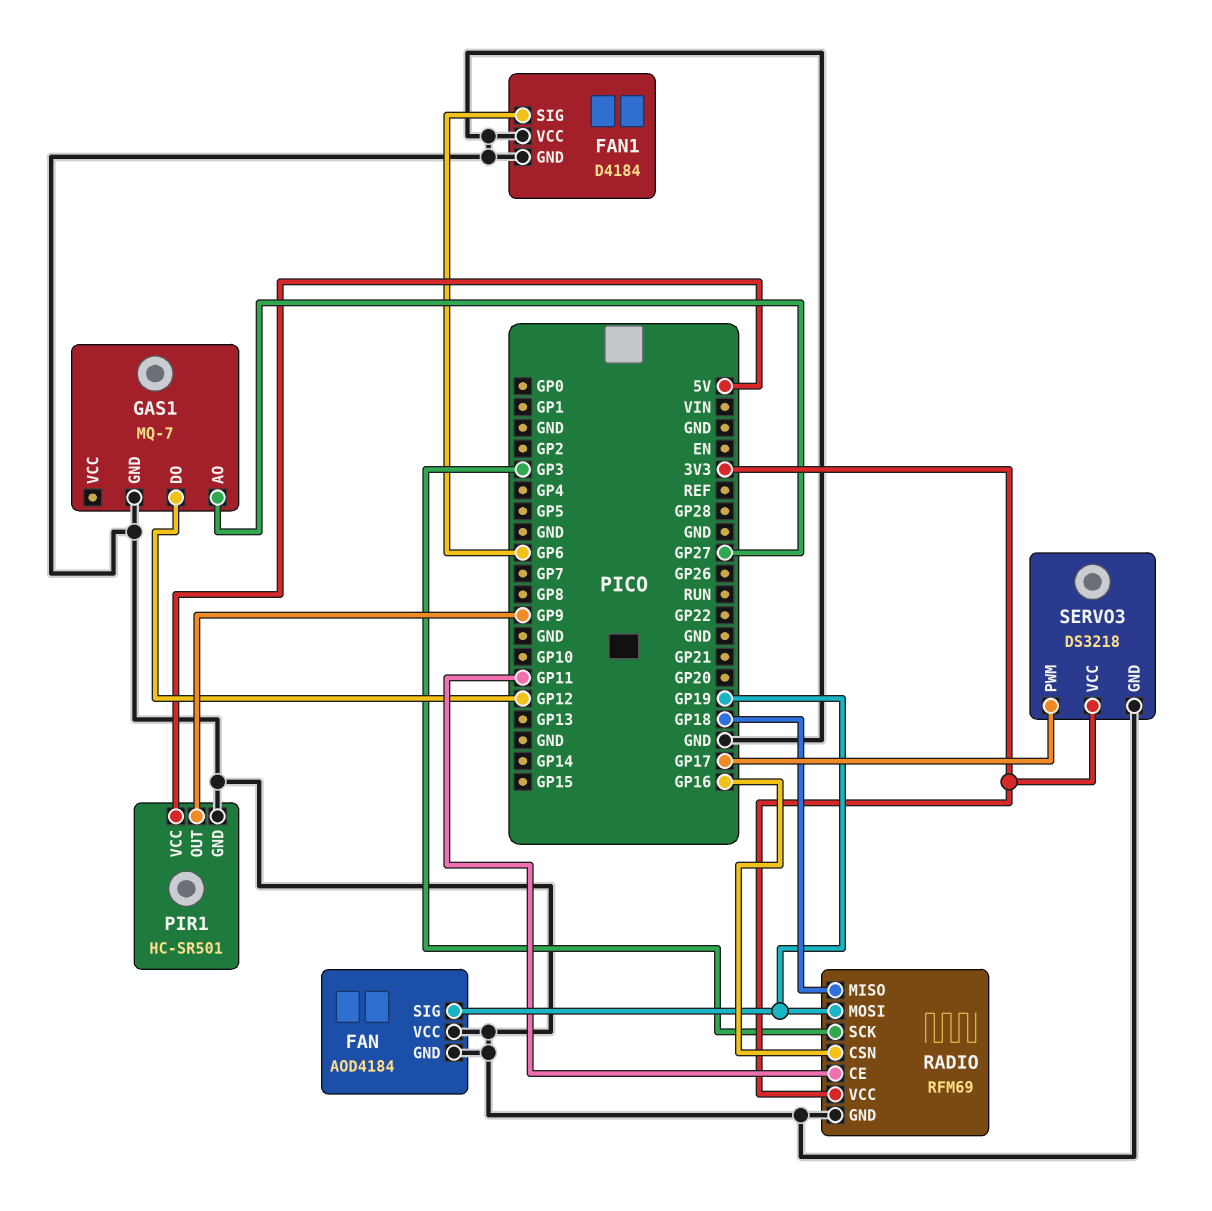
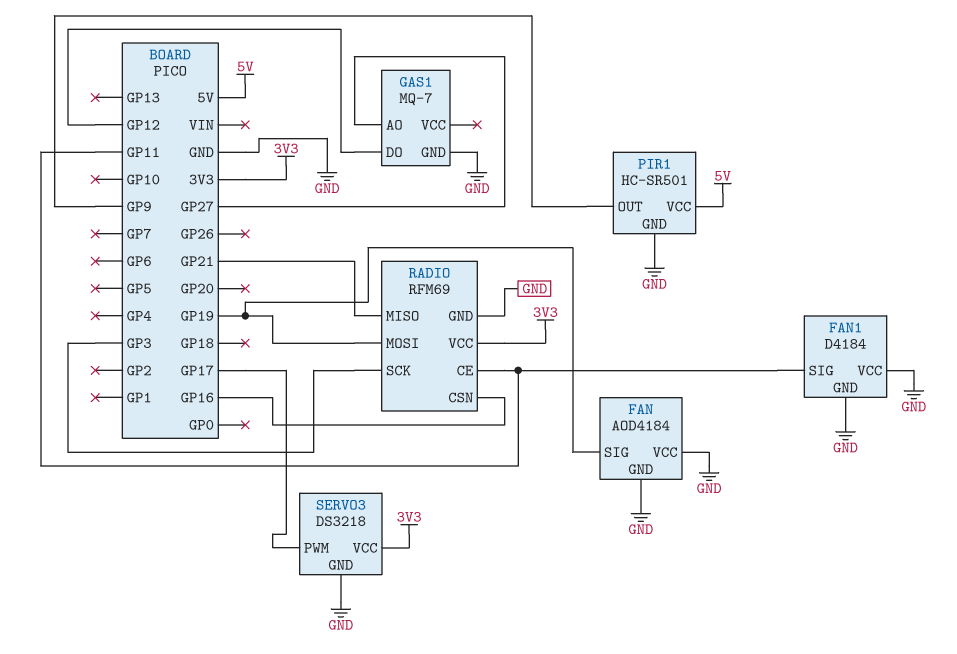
FAN1 pin SIG: GP6 -> GP11
RADIO pin MISO: GP18 -> GP21

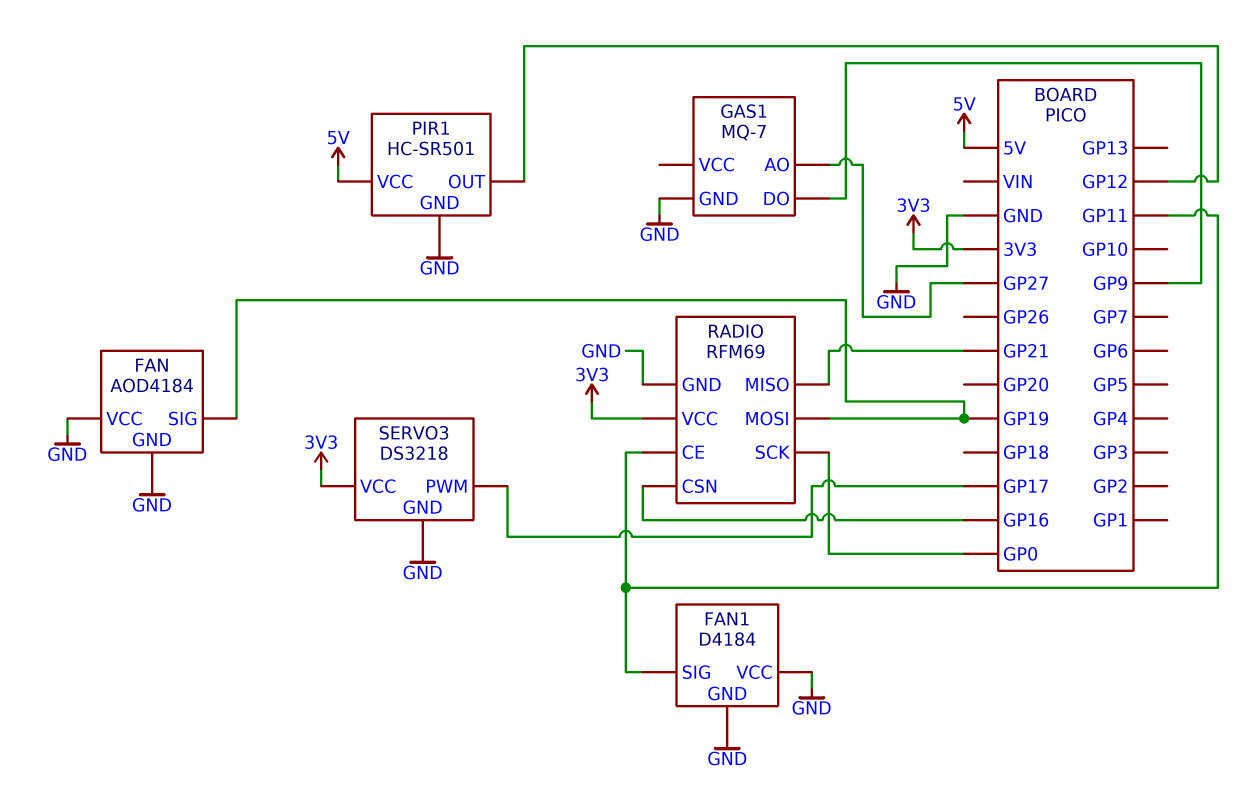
GAS1 pin DO: GP12 -> GP9
PIR1 pin OUT: GP9 -> GP12
RADIO pin SCK: GP3 -> GP0

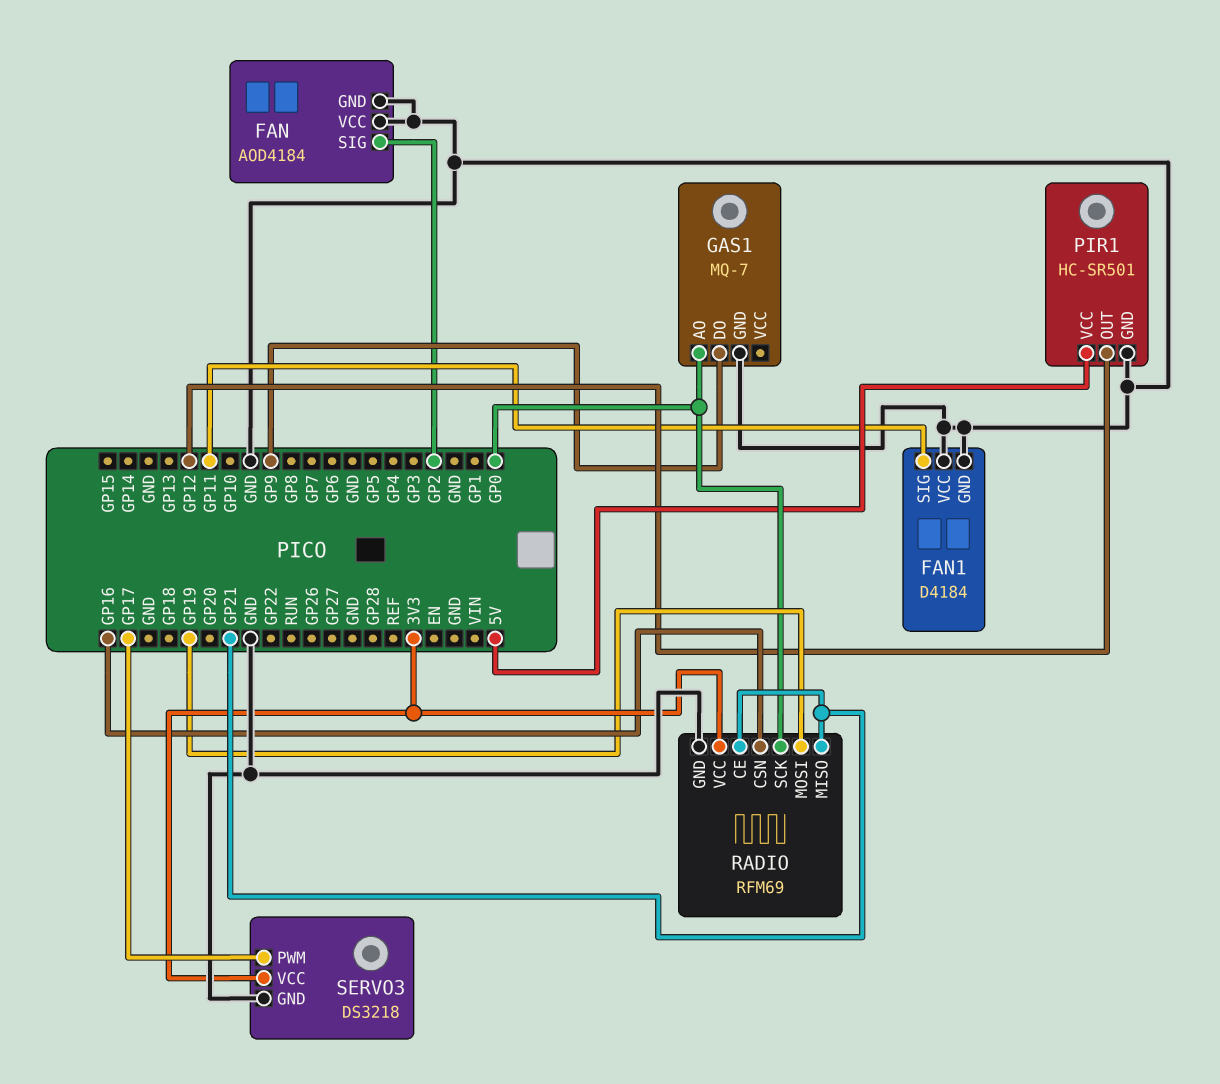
FAN pin SIG: GP19 -> GP2
GAS1 pin AO: GP27 -> GP0
RADIO pin CE: GP11 -> GP21

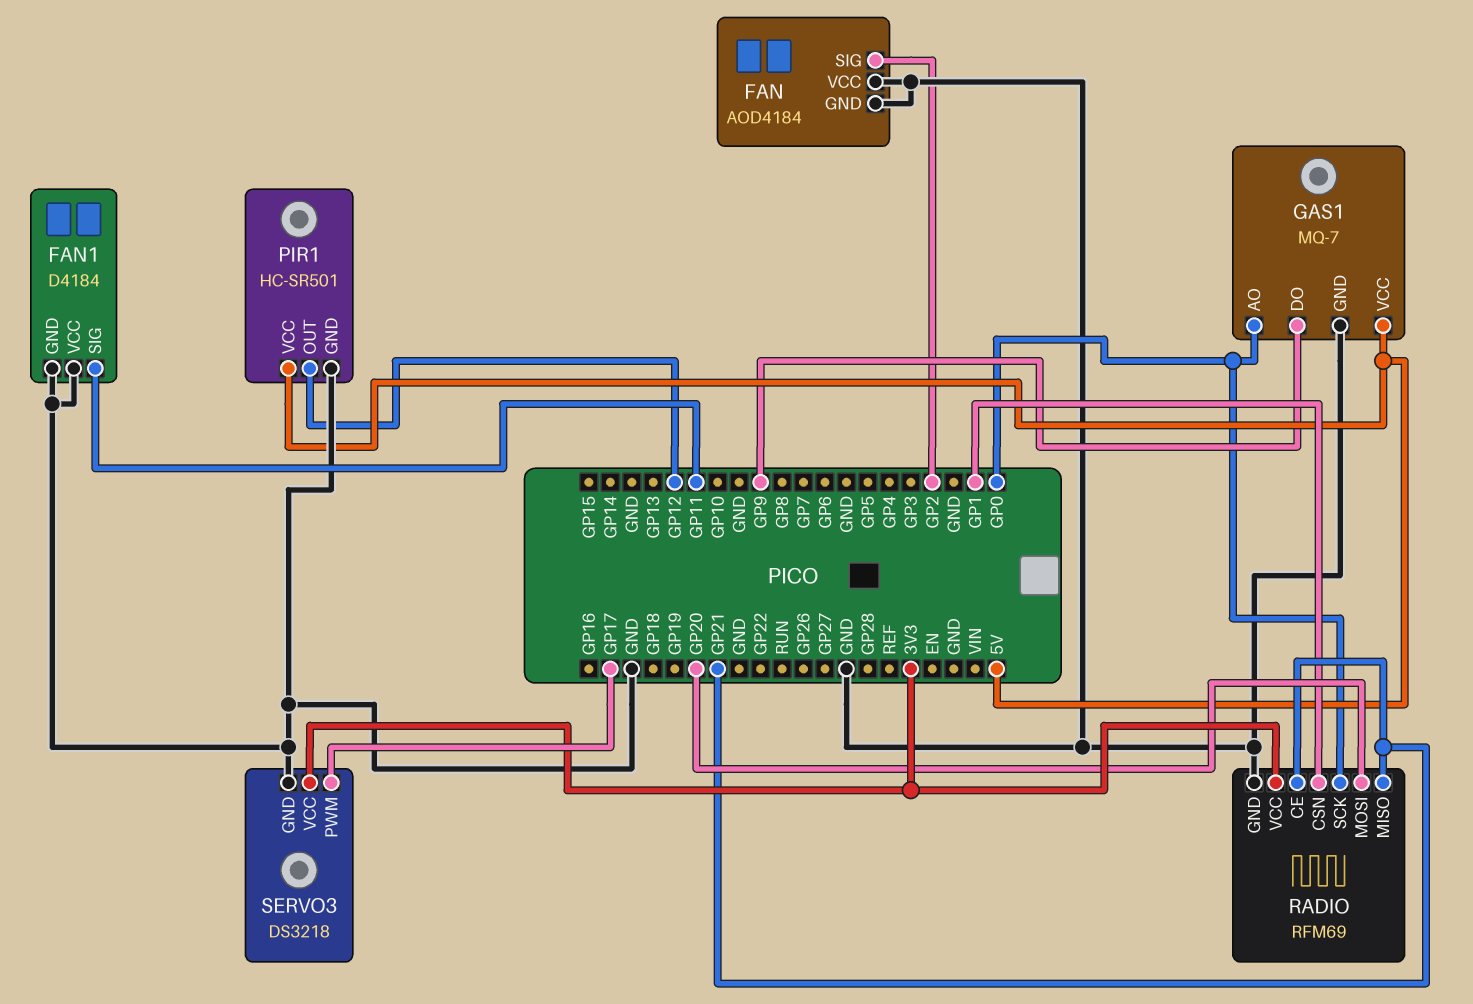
GAS1 pin VCC: none -> 5V
RADIO pin CSN: GP16 -> GP1
RADIO pin MOSI: GP19 -> GP20

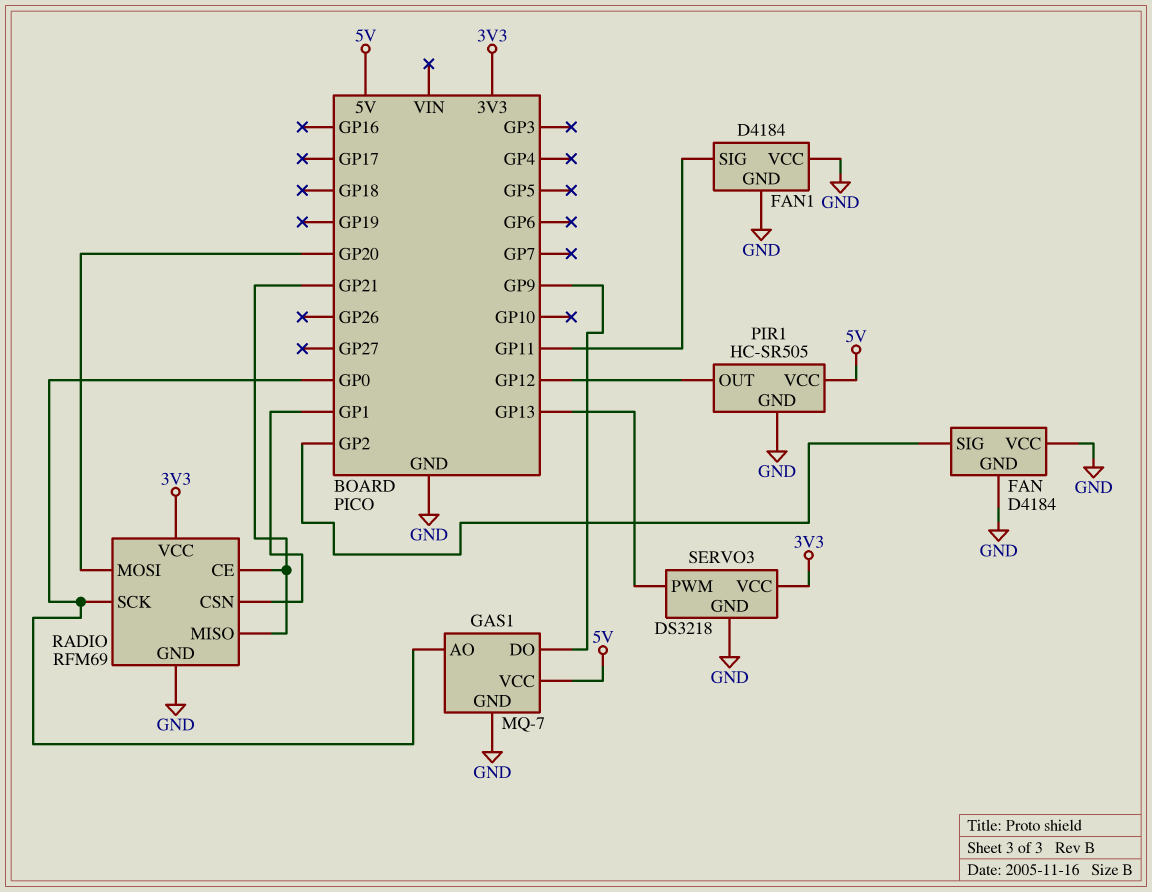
FAN: AOD4184 -> D4184
PIR1: HC-SR501 -> HC-SR505
SERVO3 pin PWM: GP17 -> GP13

